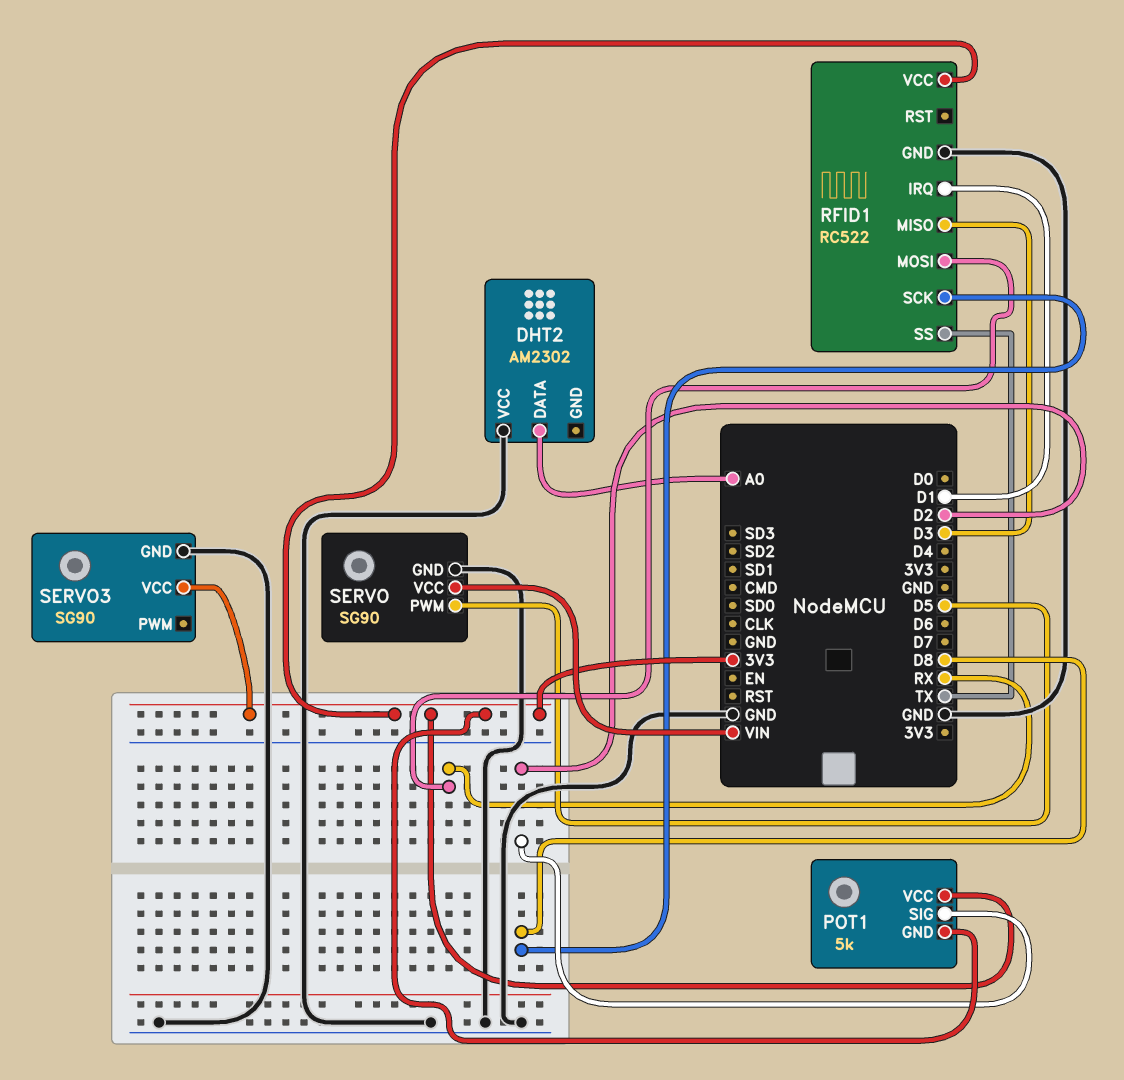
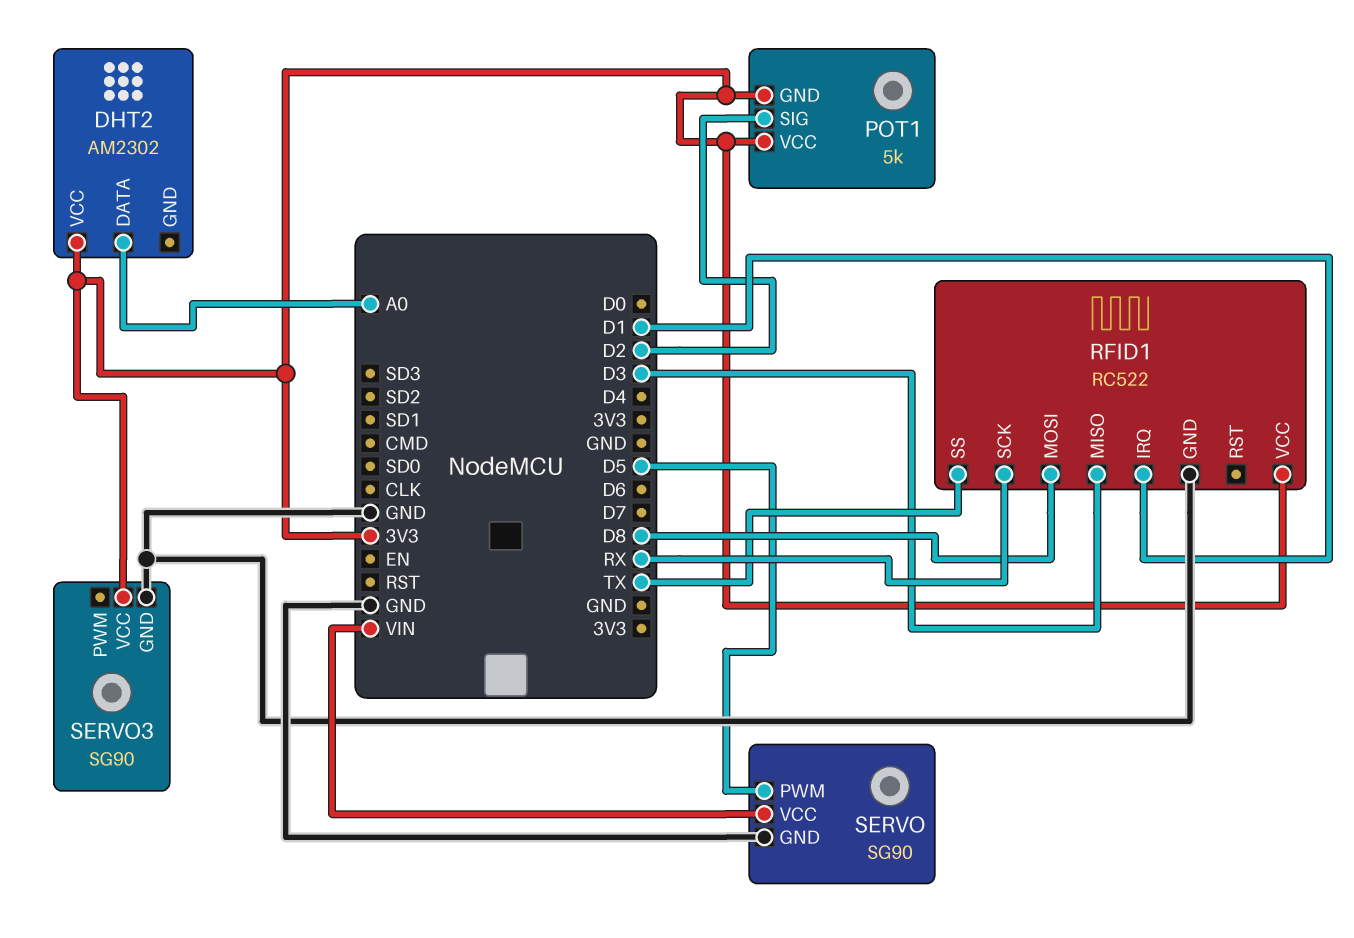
DHT2 pin VCC: GND -> 3V3
RFID1 pin MOSI: RX -> D8
RFID1 pin SCK: D8 -> RX

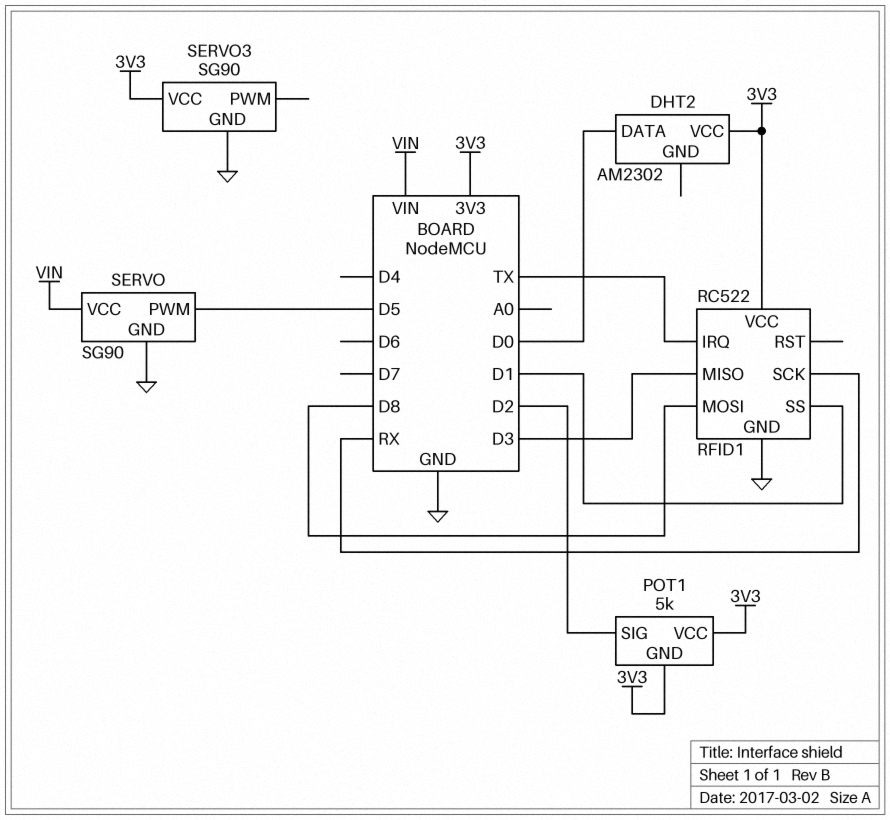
DHT2 pin DATA: A0 -> D0
RFID1 pin IRQ: D1 -> TX
RFID1 pin SS: TX -> D1

